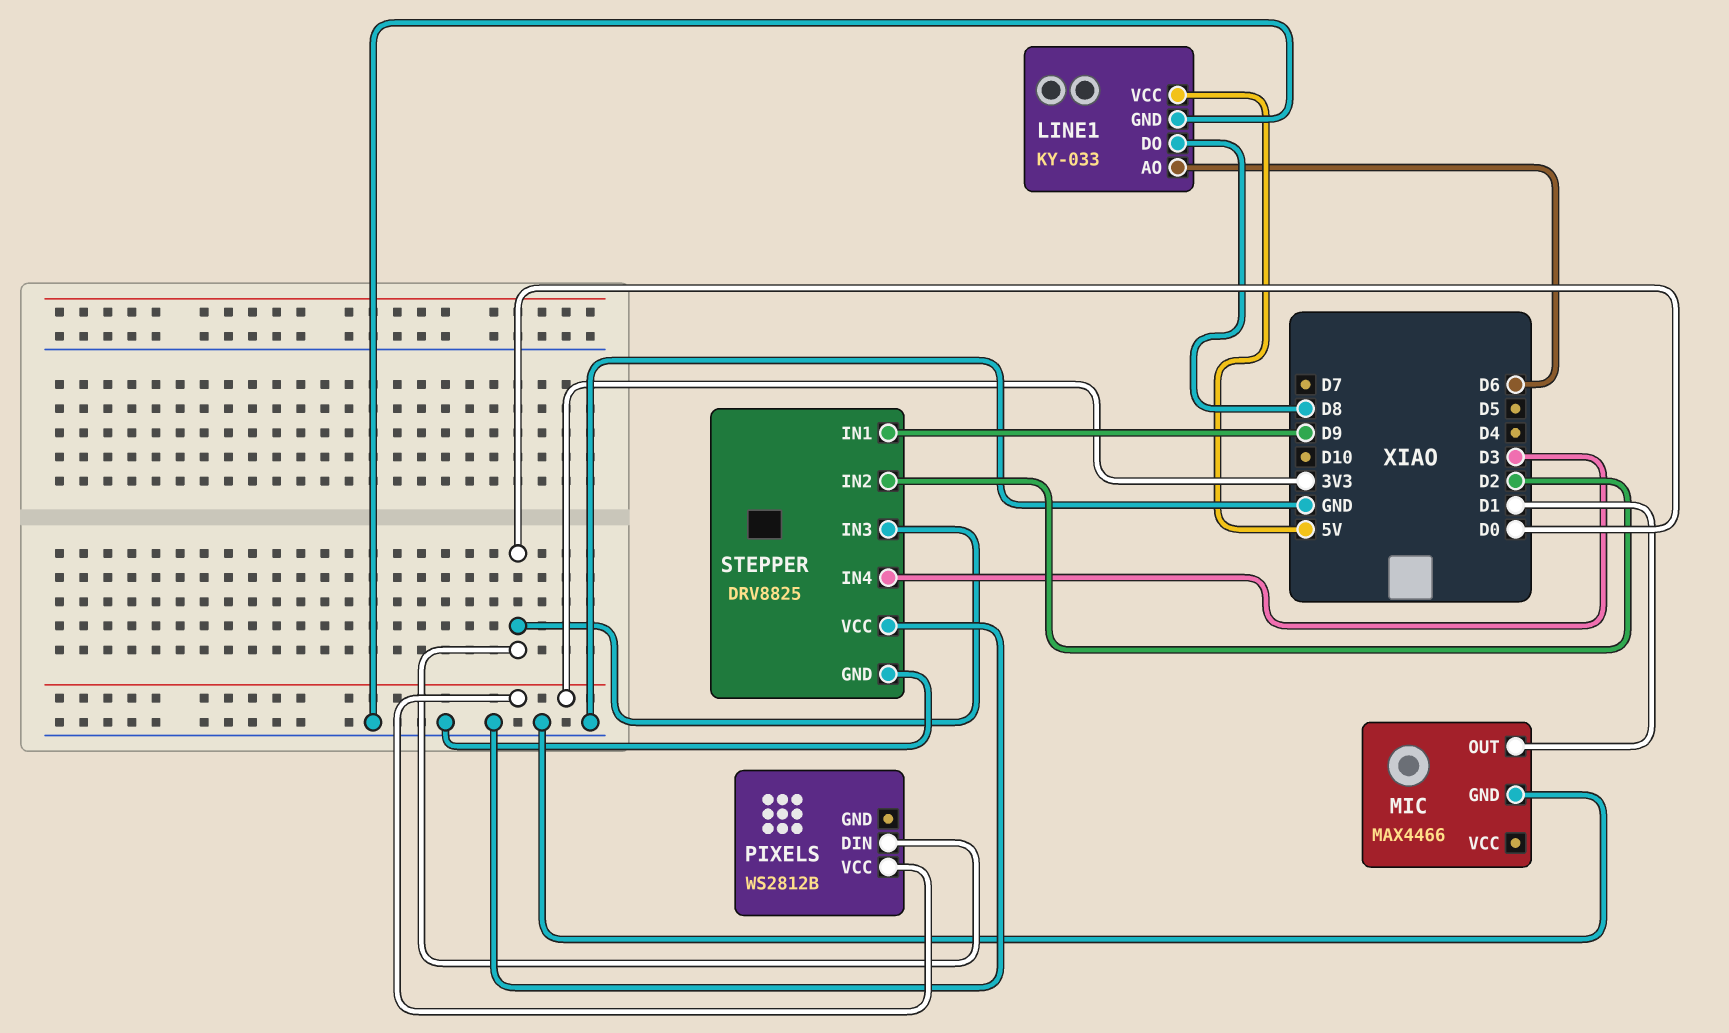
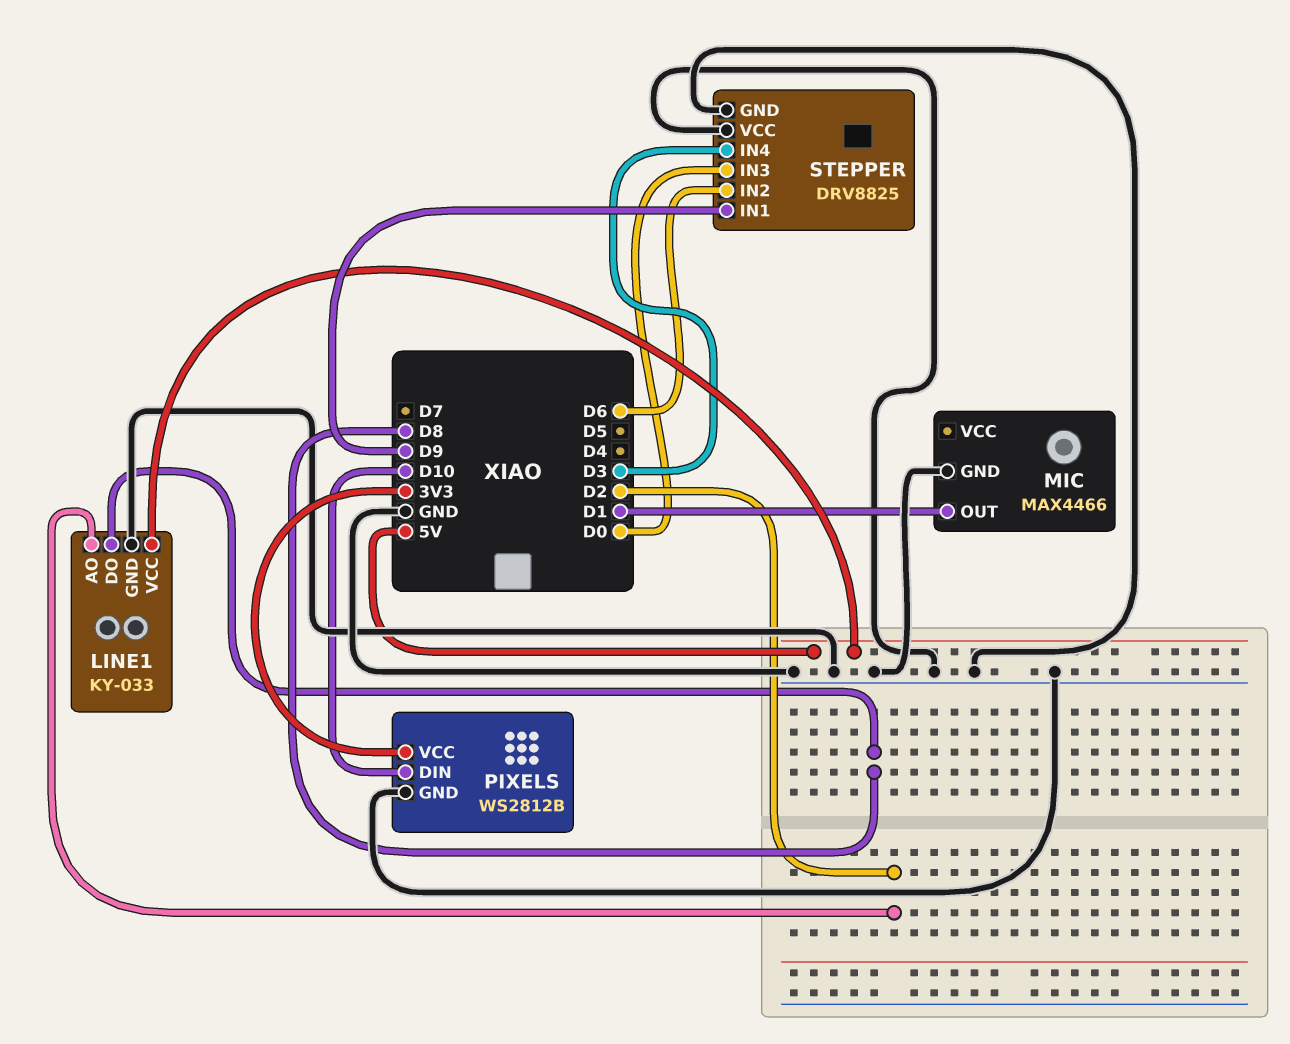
LINE1 pin AO: D6 -> D2
PIXELS pin DIN: D0 -> D10
PIXELS pin GND: none -> GND
STEPPER pin IN2: D2 -> D6

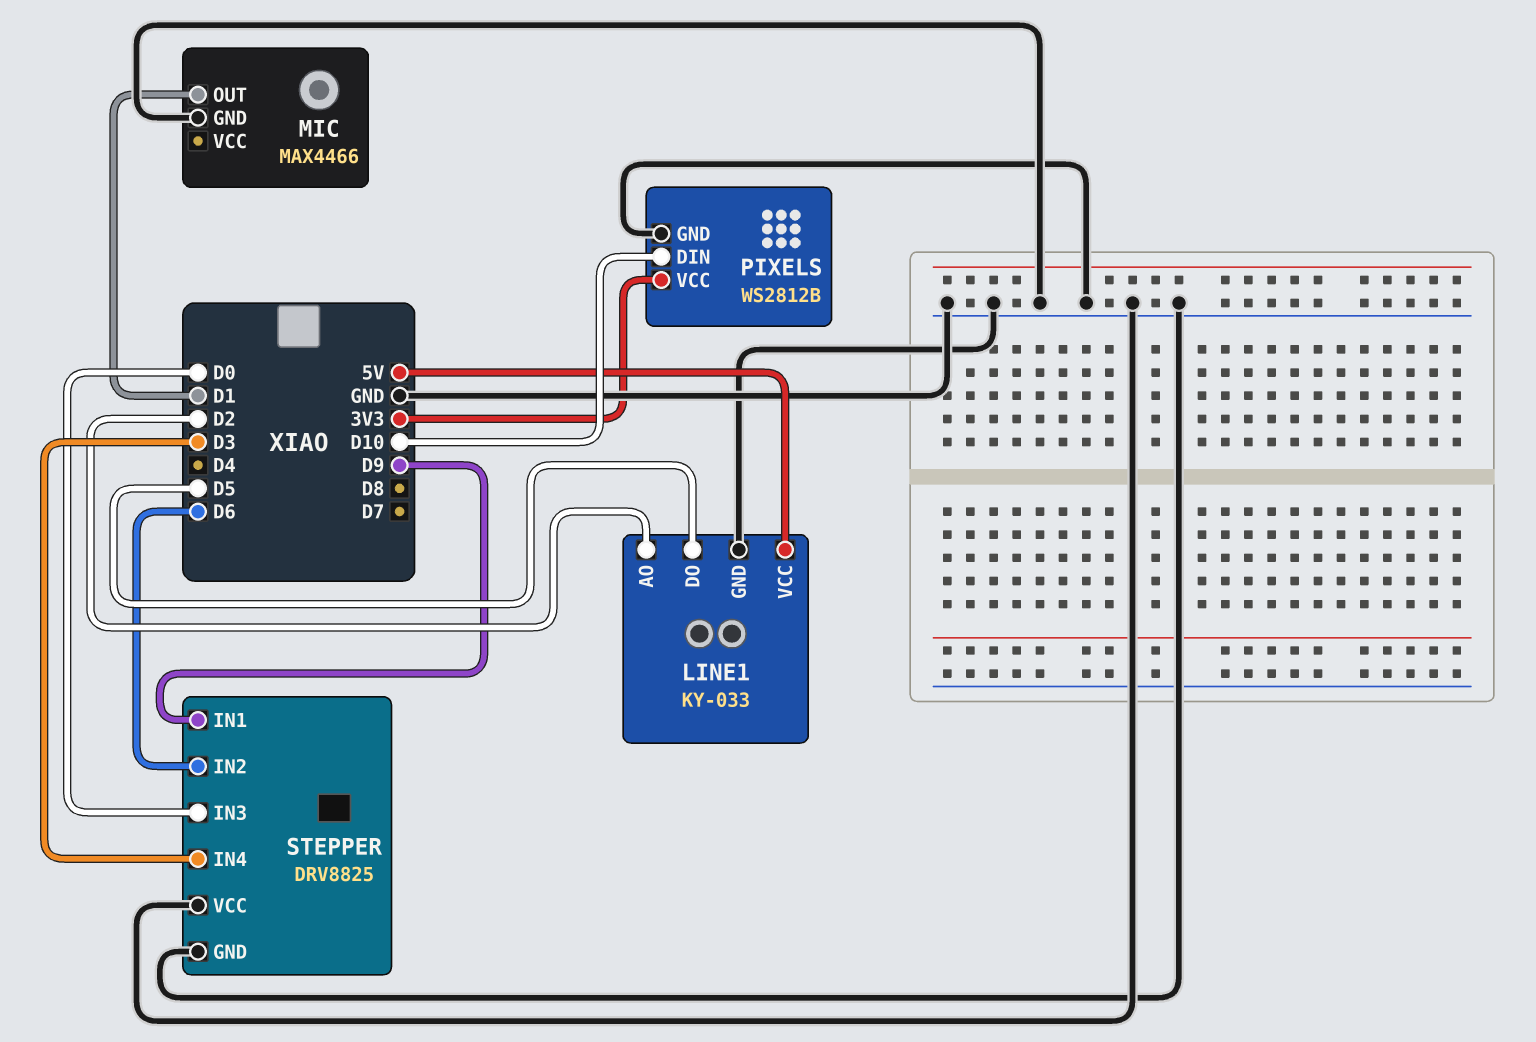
LINE1 pin DO: D8 -> D5

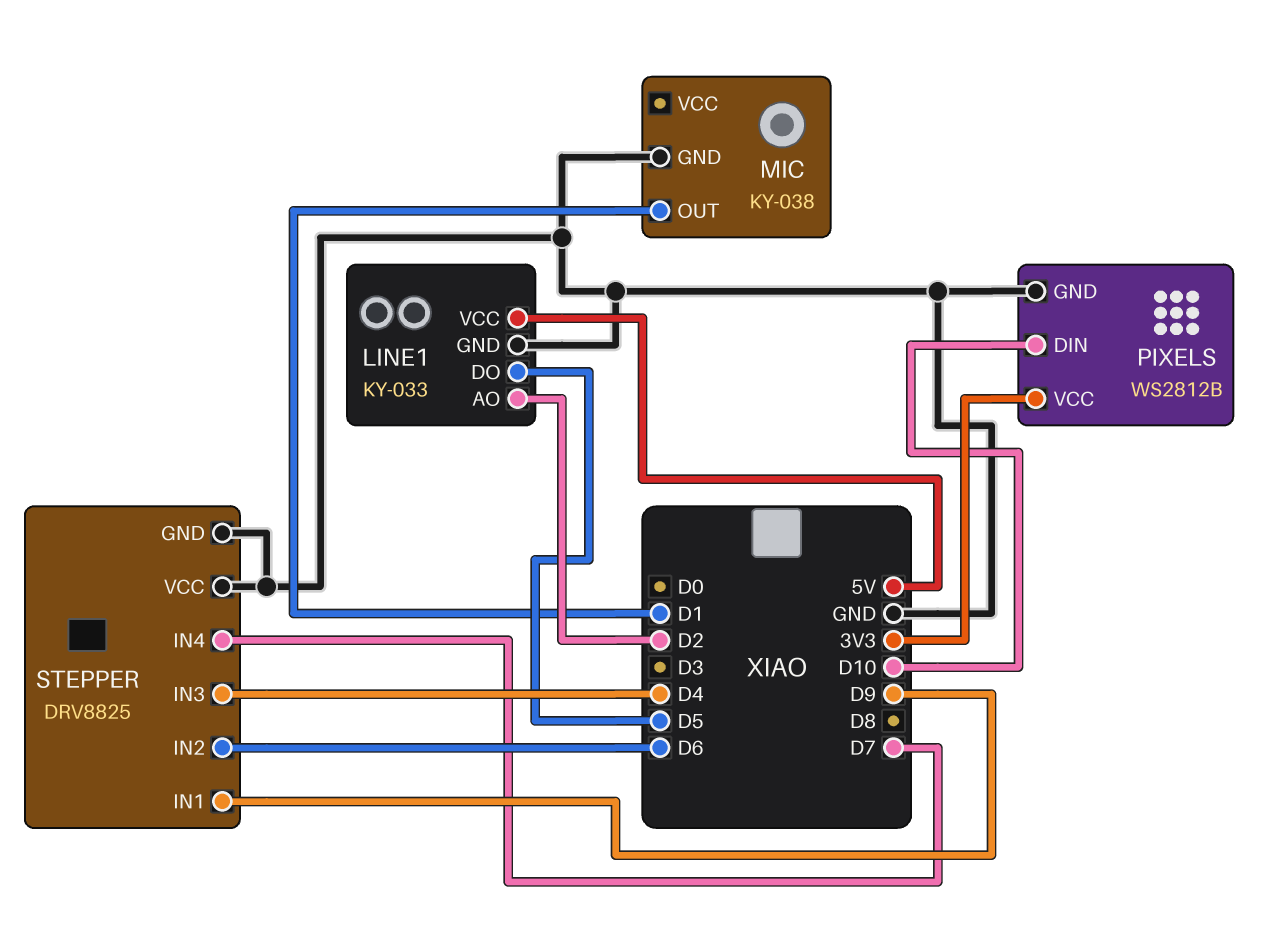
MIC: MAX4466 -> KY-038
STEPPER pin IN3: D0 -> D4
STEPPER pin IN4: D3 -> D7

